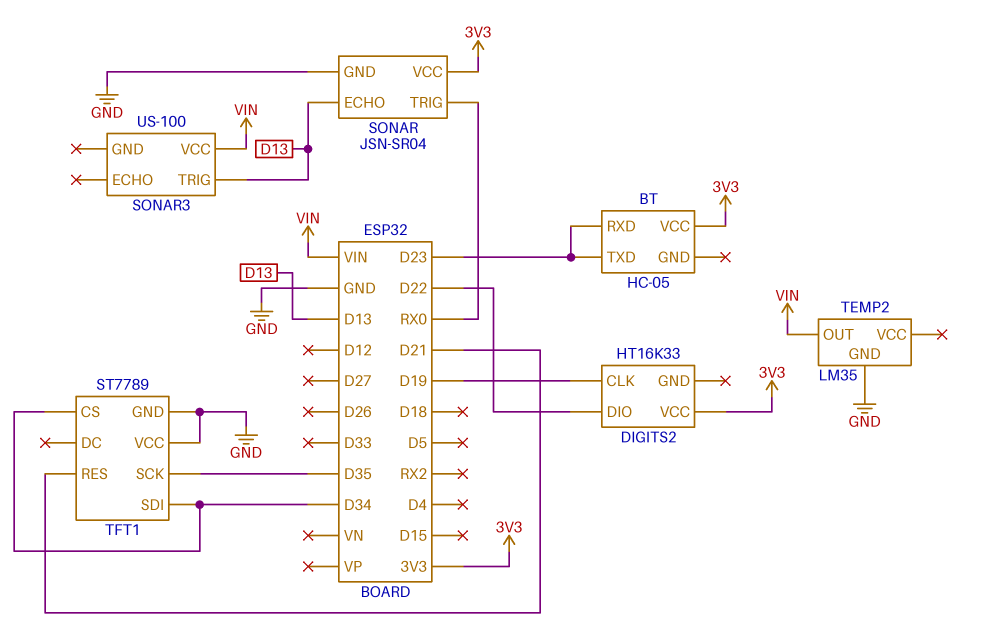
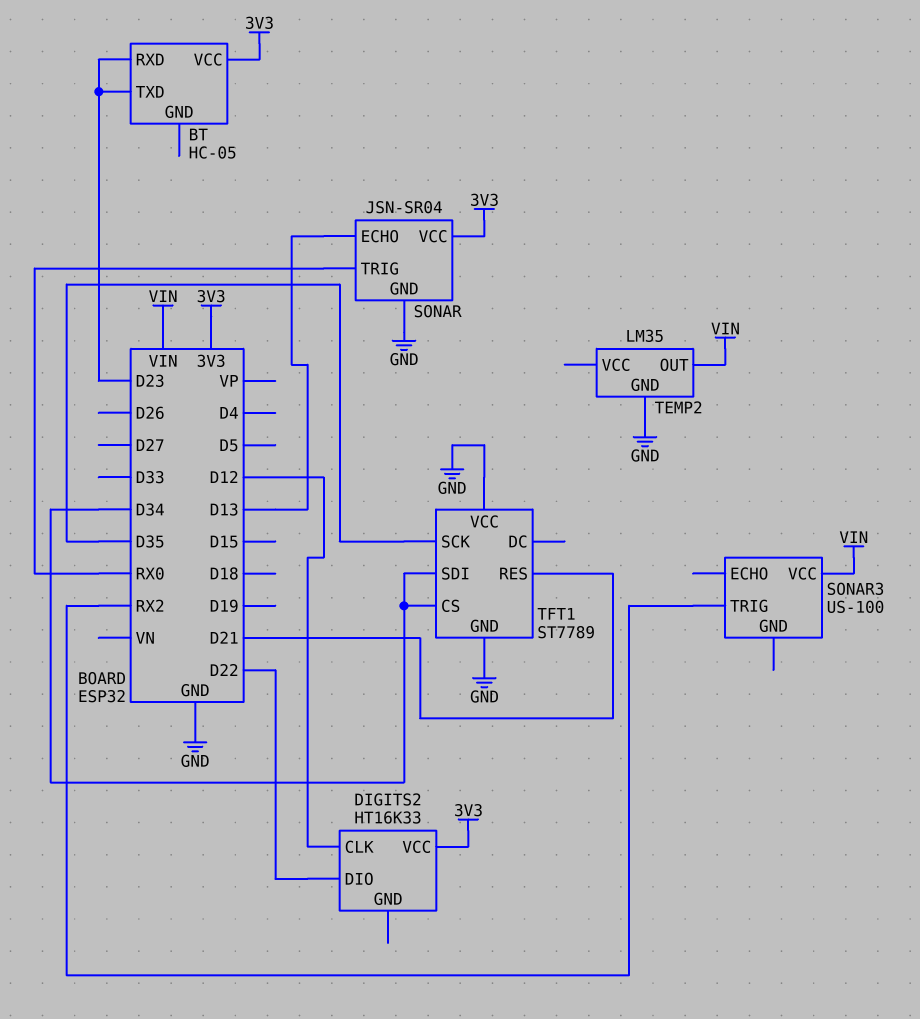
DIGITS2 pin CLK: D19 -> D12
SONAR3 pin TRIG: D13 -> RX2

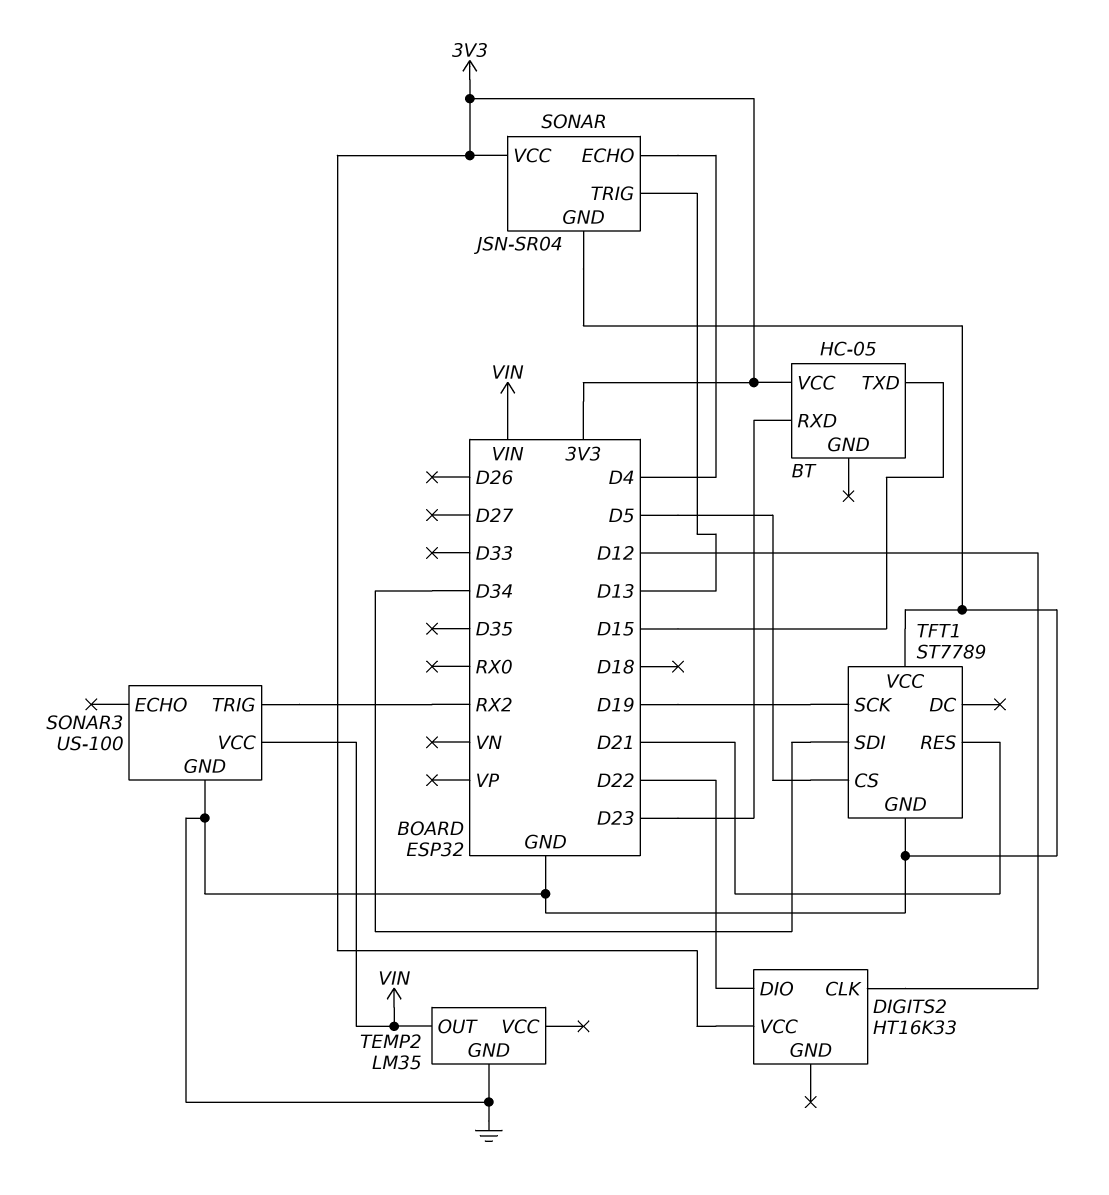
BT pin TXD: D23 -> D15
SONAR pin ECHO: D13 -> D4
SONAR pin TRIG: RX0 -> D13
SONAR3 pin GND: none -> GND
TFT1 pin CS: D34 -> D5
TFT1 pin SCK: D35 -> D19

